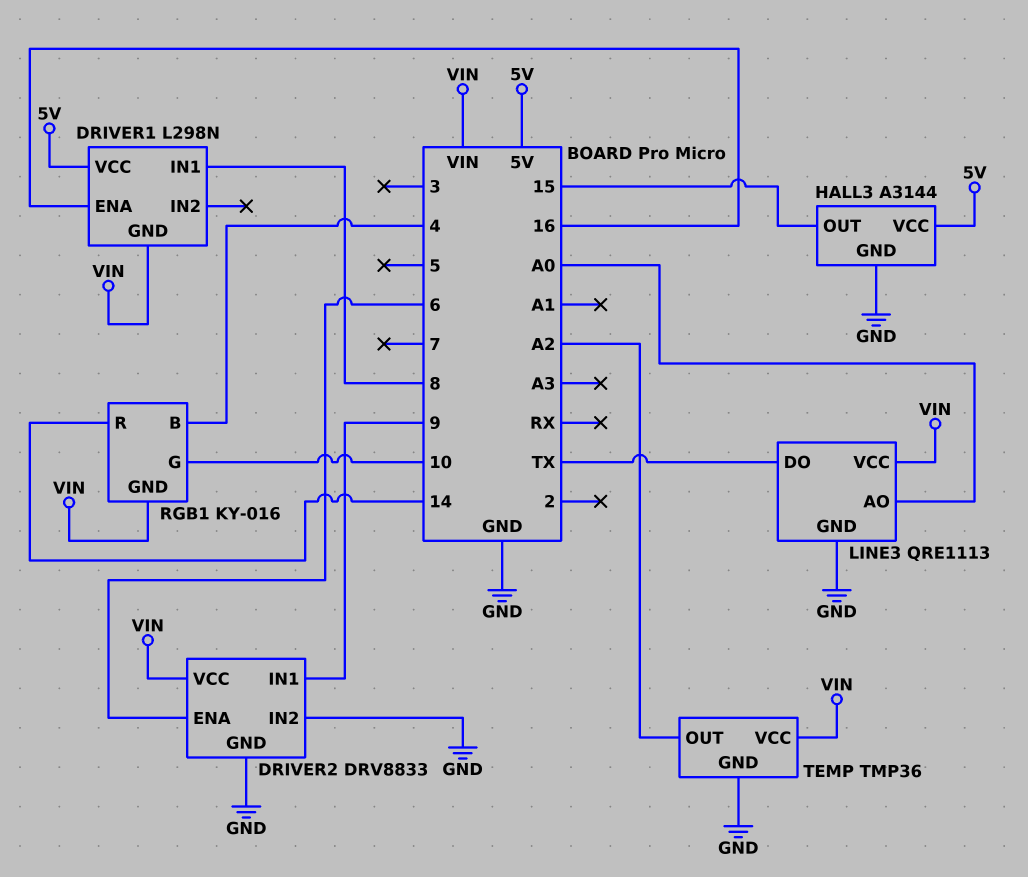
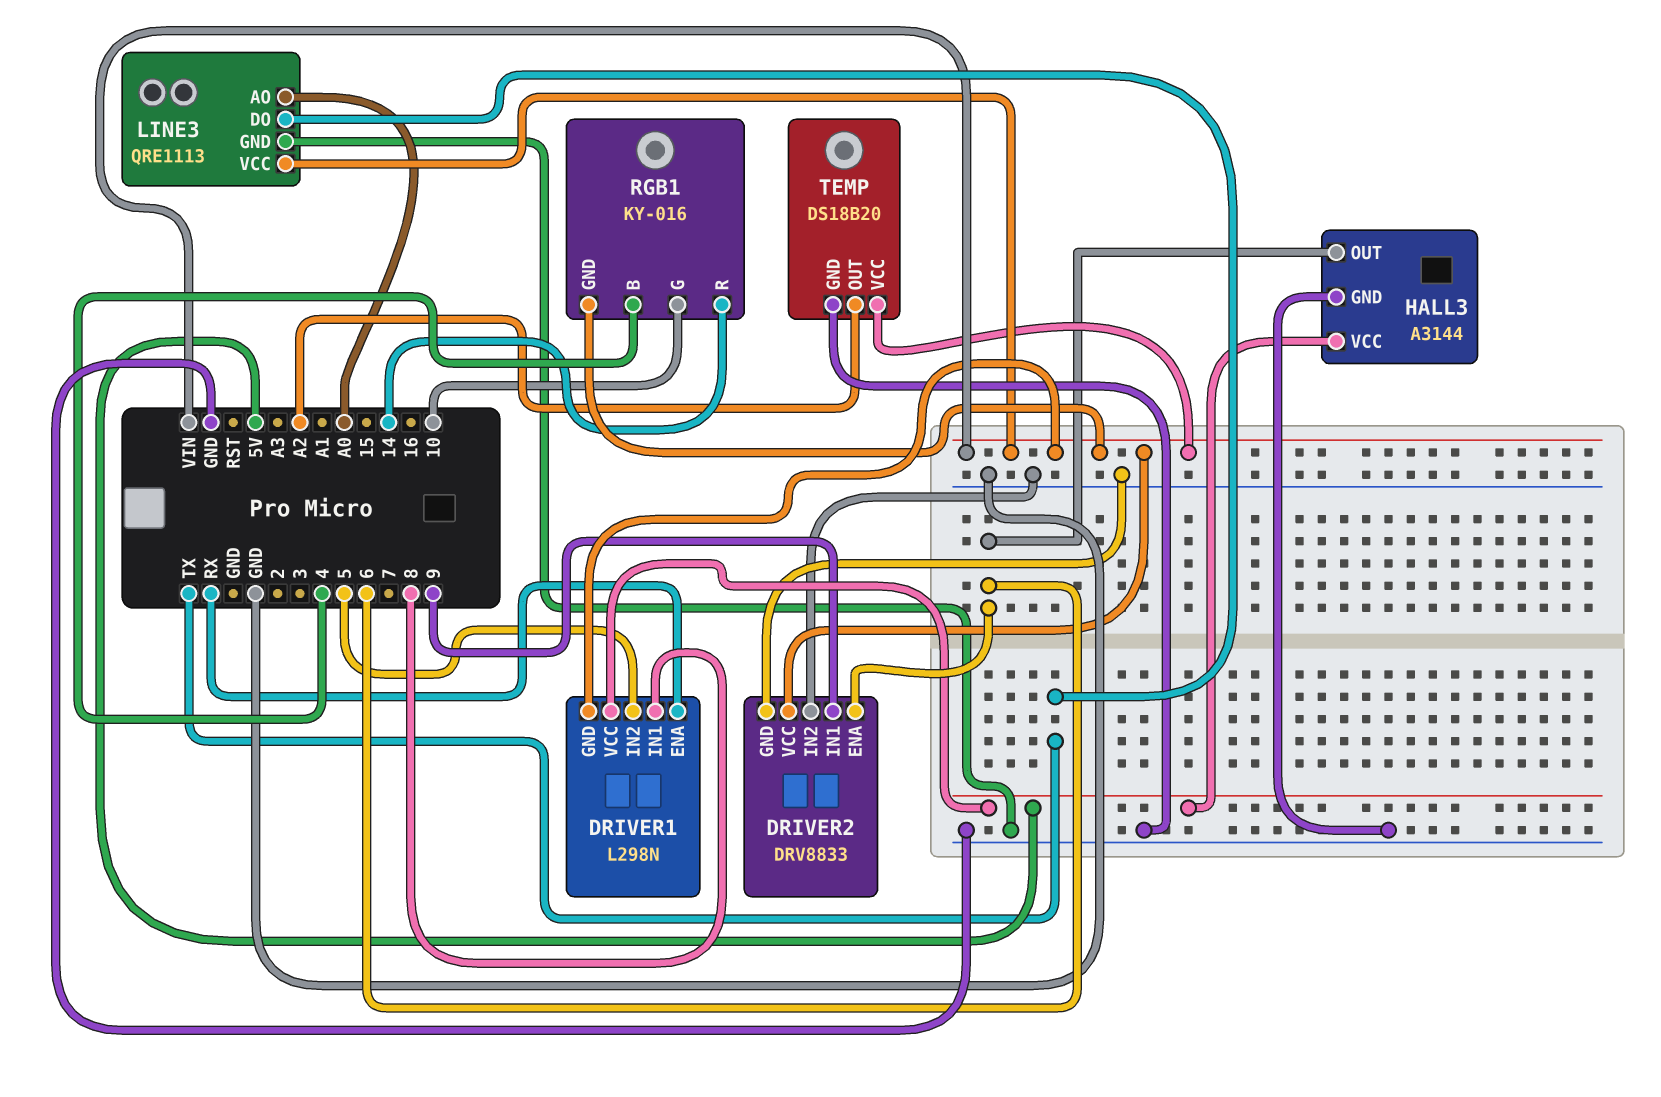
DRIVER1 pin ENA: 16 -> RX
DRIVER1 pin IN2: none -> 5
HALL3 pin OUT: 15 -> 6
TEMP: TMP36 -> DS18B20

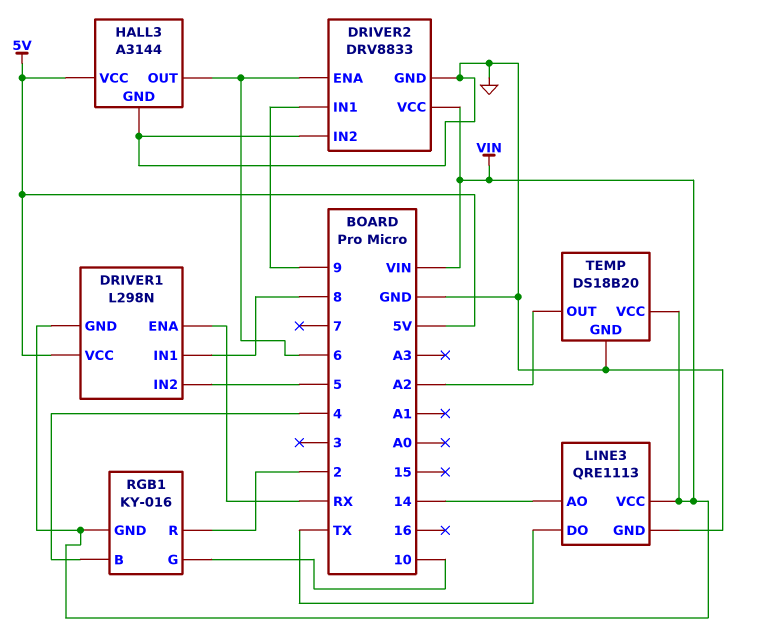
LINE3 pin AO: A0 -> 14
RGB1 pin R: 14 -> 2

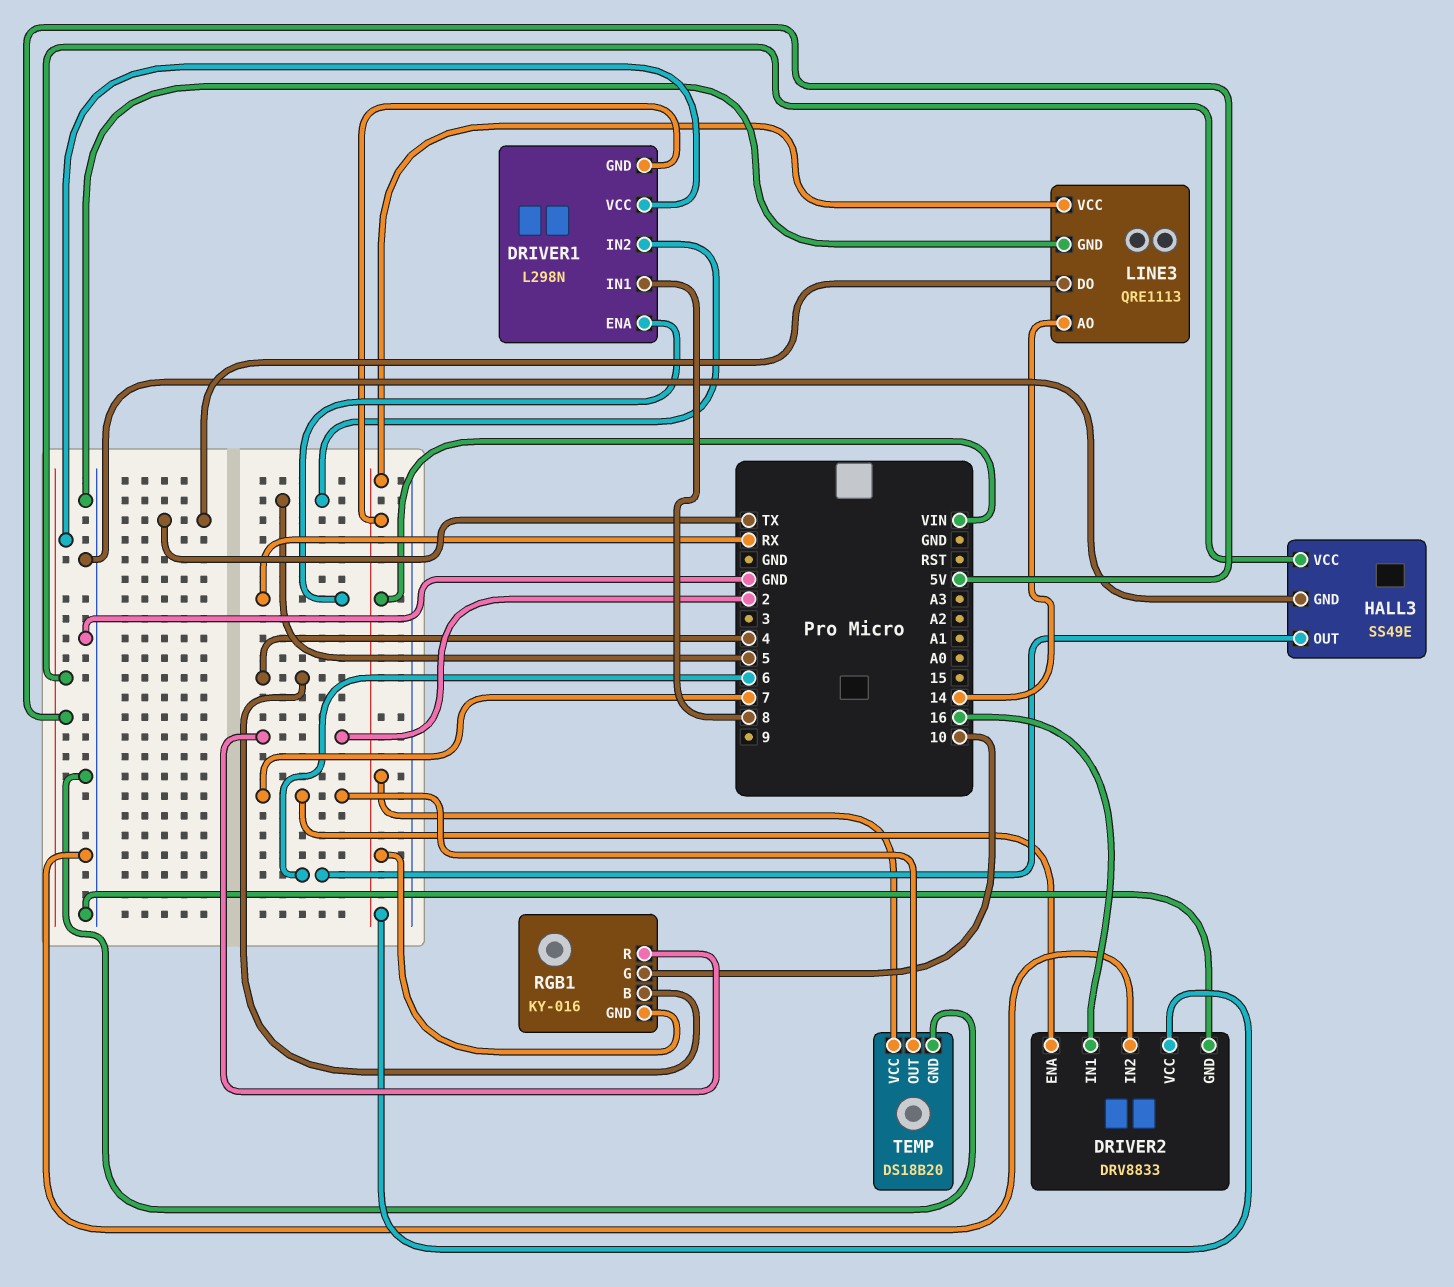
DRIVER2 pin ENA: 6 -> 7
DRIVER2 pin IN1: 9 -> 16
HALL3: A3144 -> SS49E
TEMP pin OUT: A2 -> 7

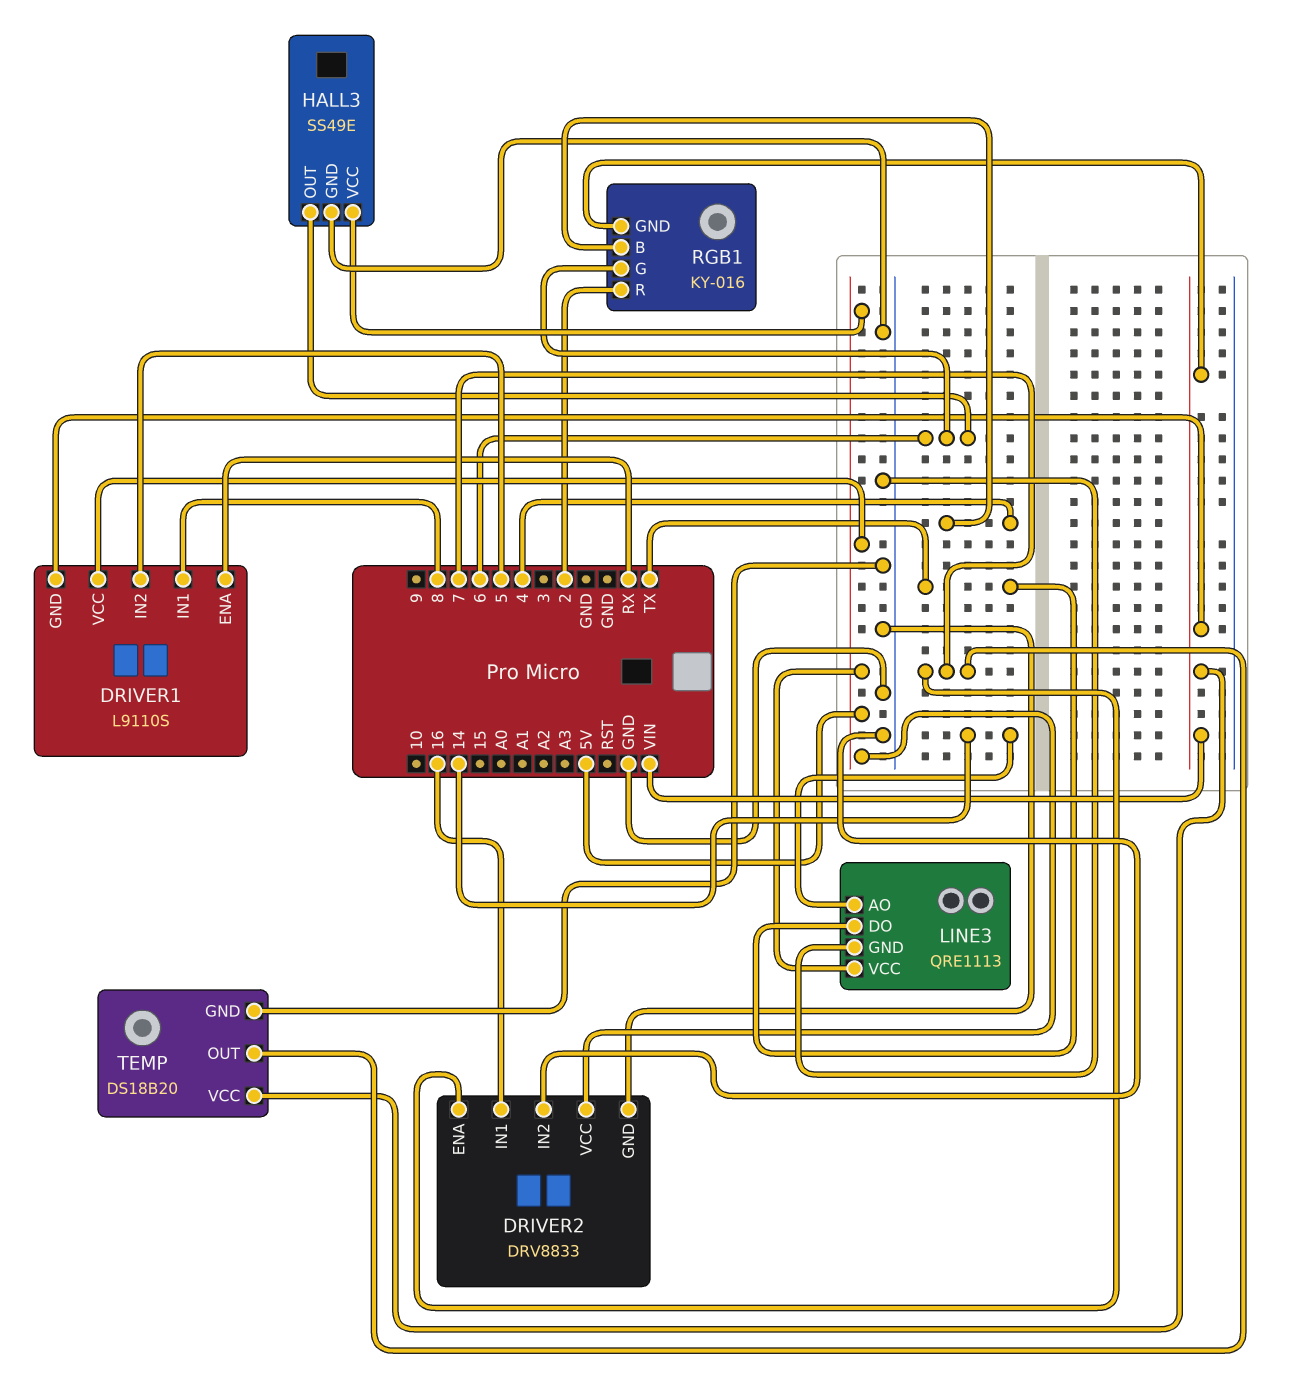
DRIVER1: L298N -> L9110S
DRIVER2 pin VCC: VIN -> 5V
LINE3 pin VCC: VIN -> 5V
RGB1 pin G: 10 -> 6

